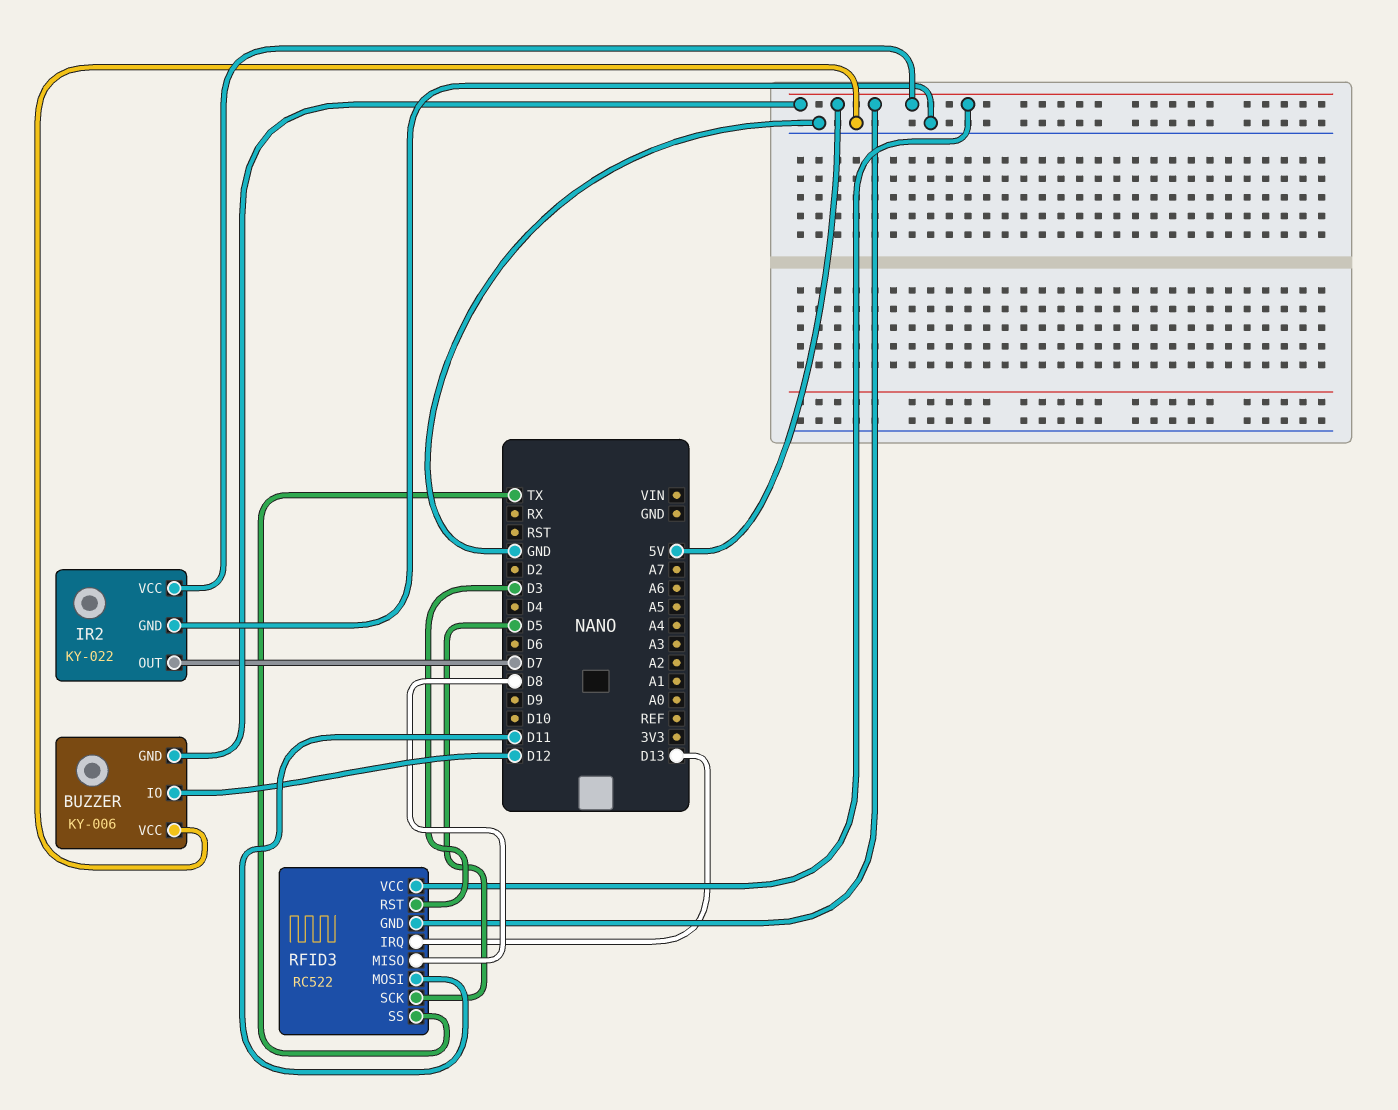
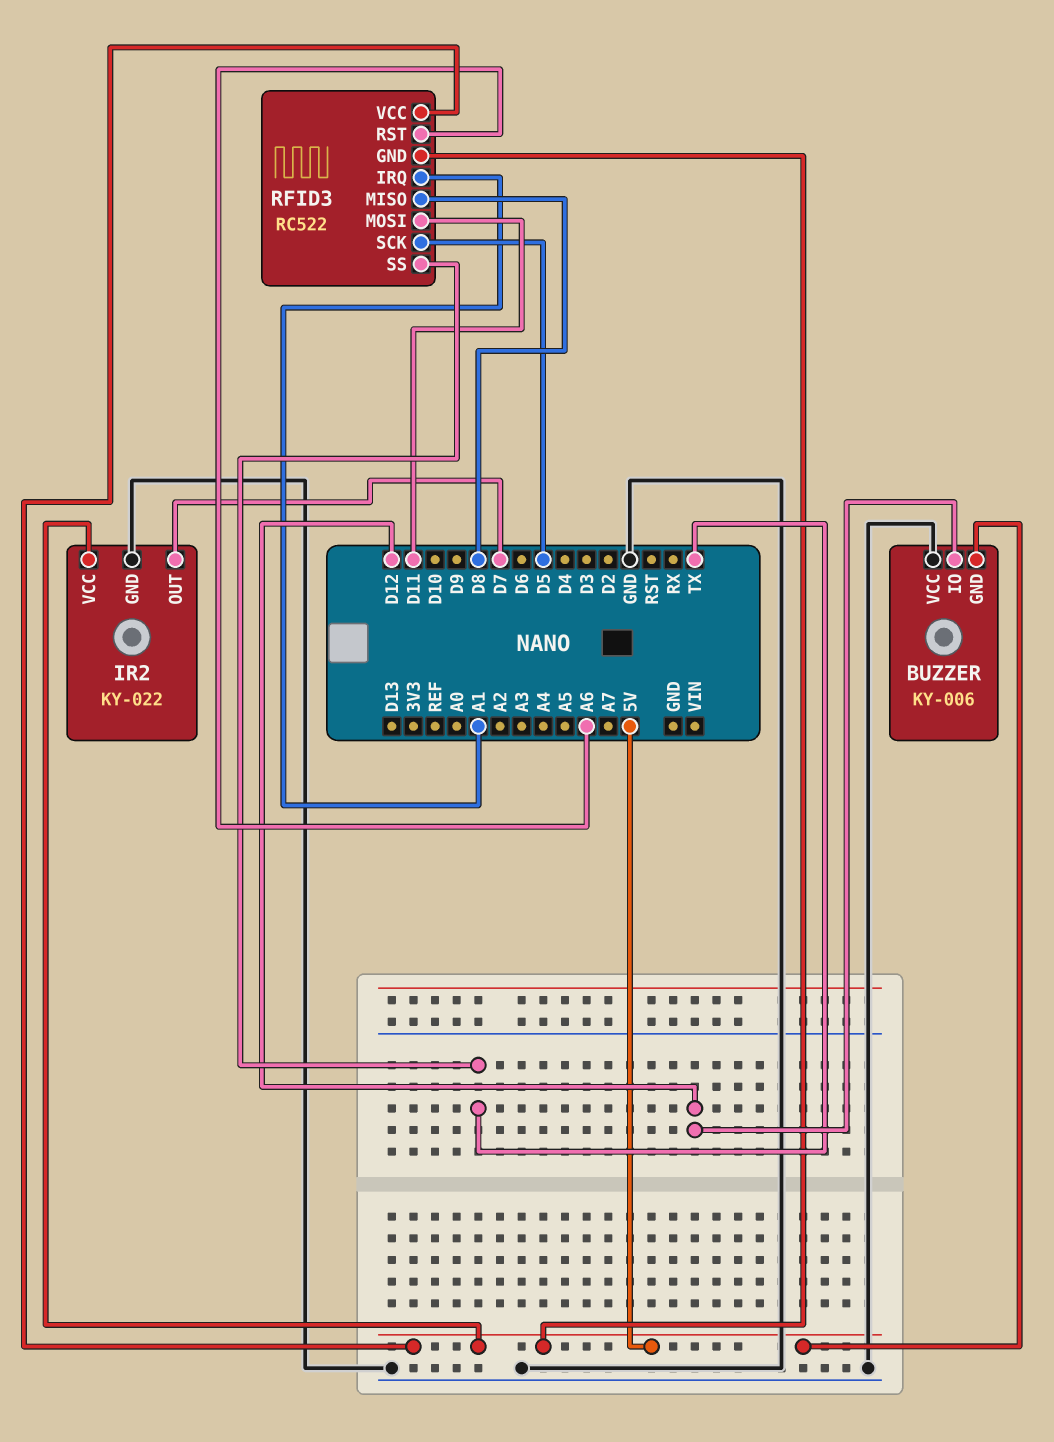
RFID3 pin IRQ: D13 -> A1
RFID3 pin RST: D3 -> A6

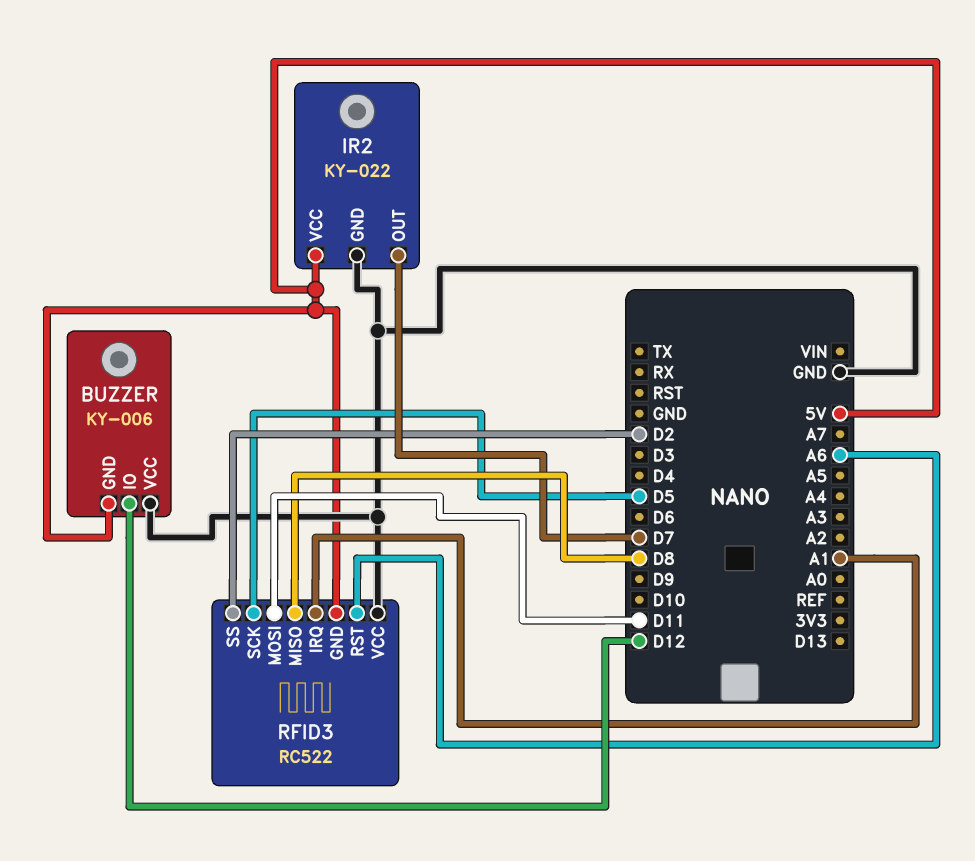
RFID3 pin SS: TX -> D2
RFID3 pin VCC: 5V -> GND

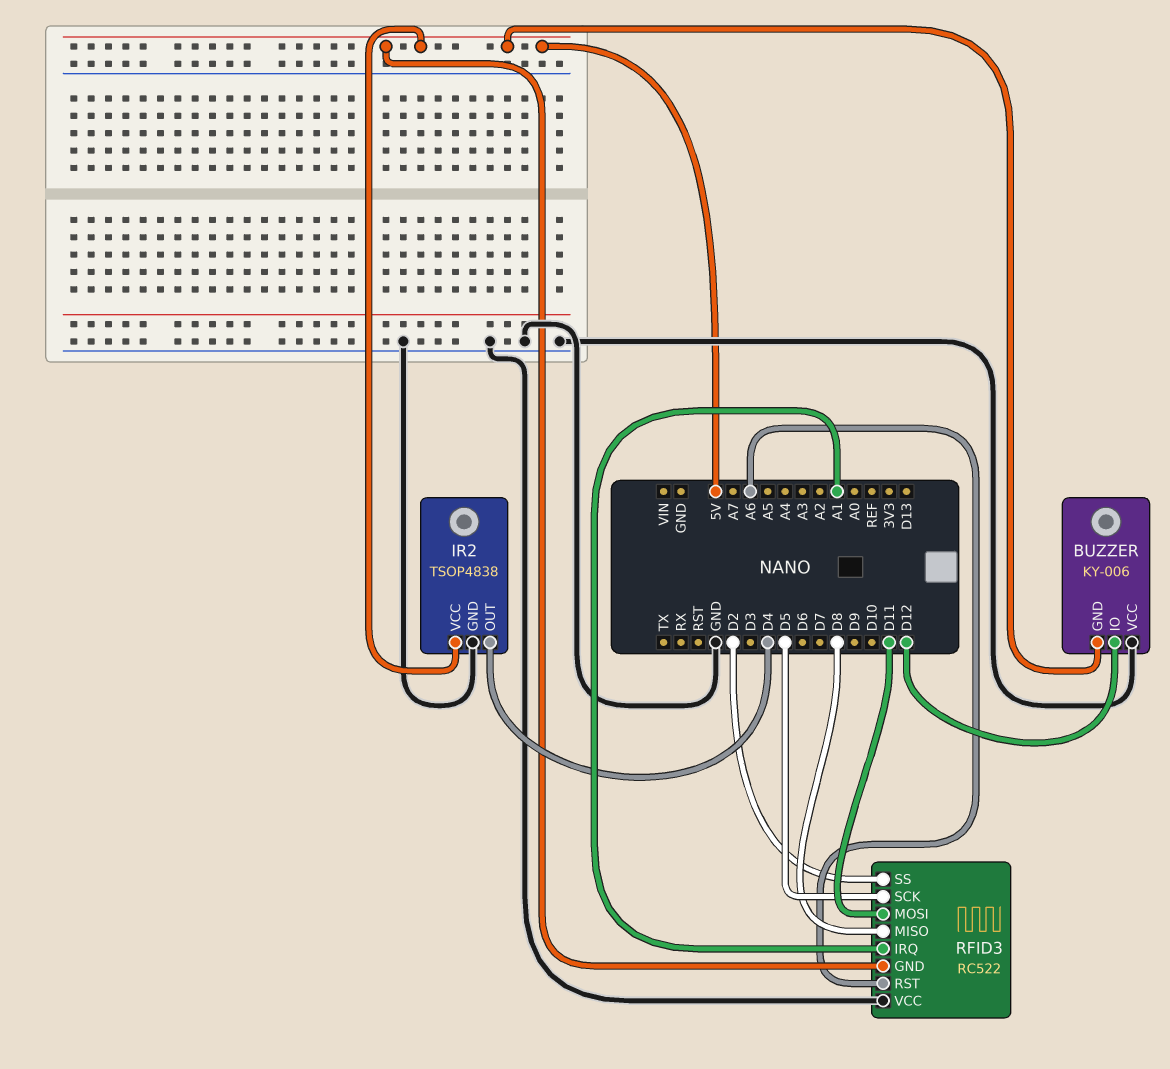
IR2: KY-022 -> TSOP4838
IR2 pin OUT: D7 -> D4

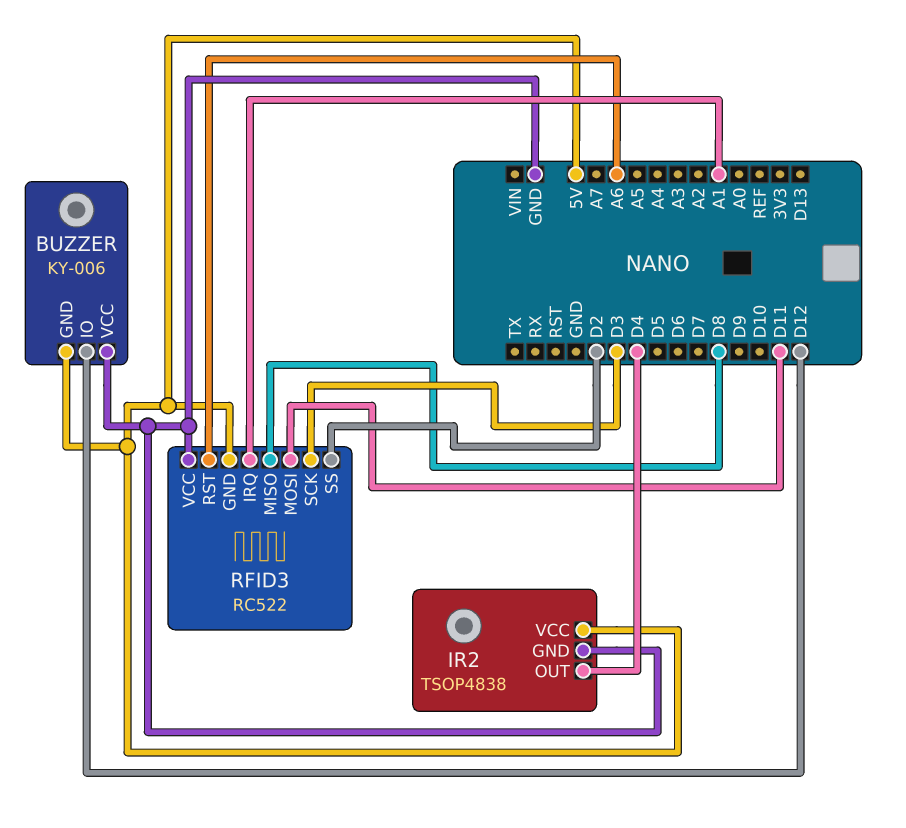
RFID3 pin SCK: D5 -> D3

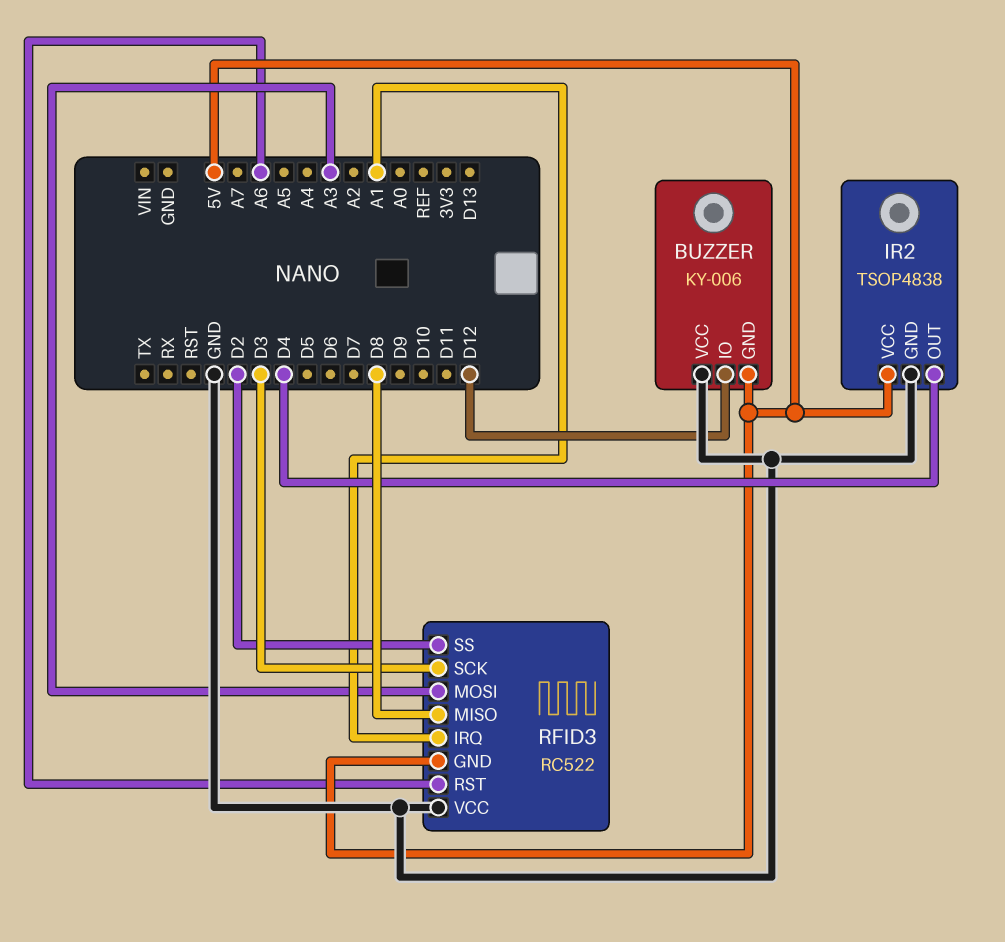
RFID3 pin MOSI: D11 -> A3

